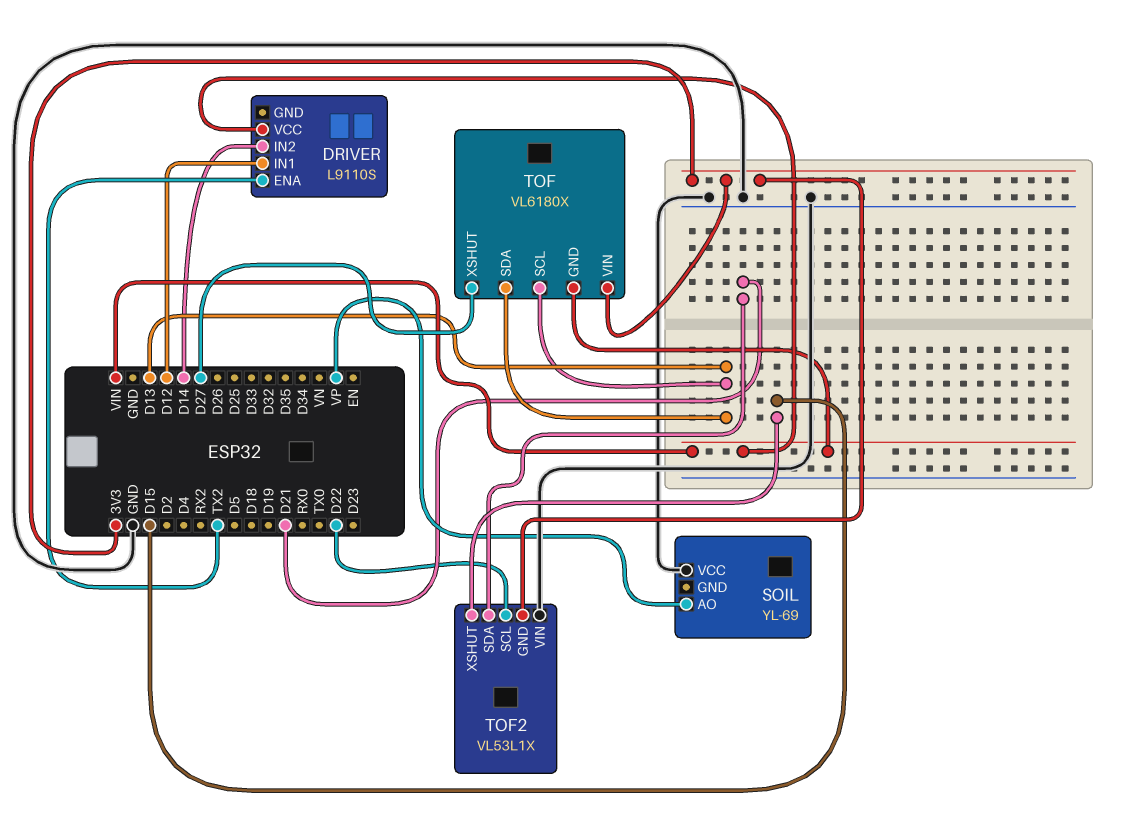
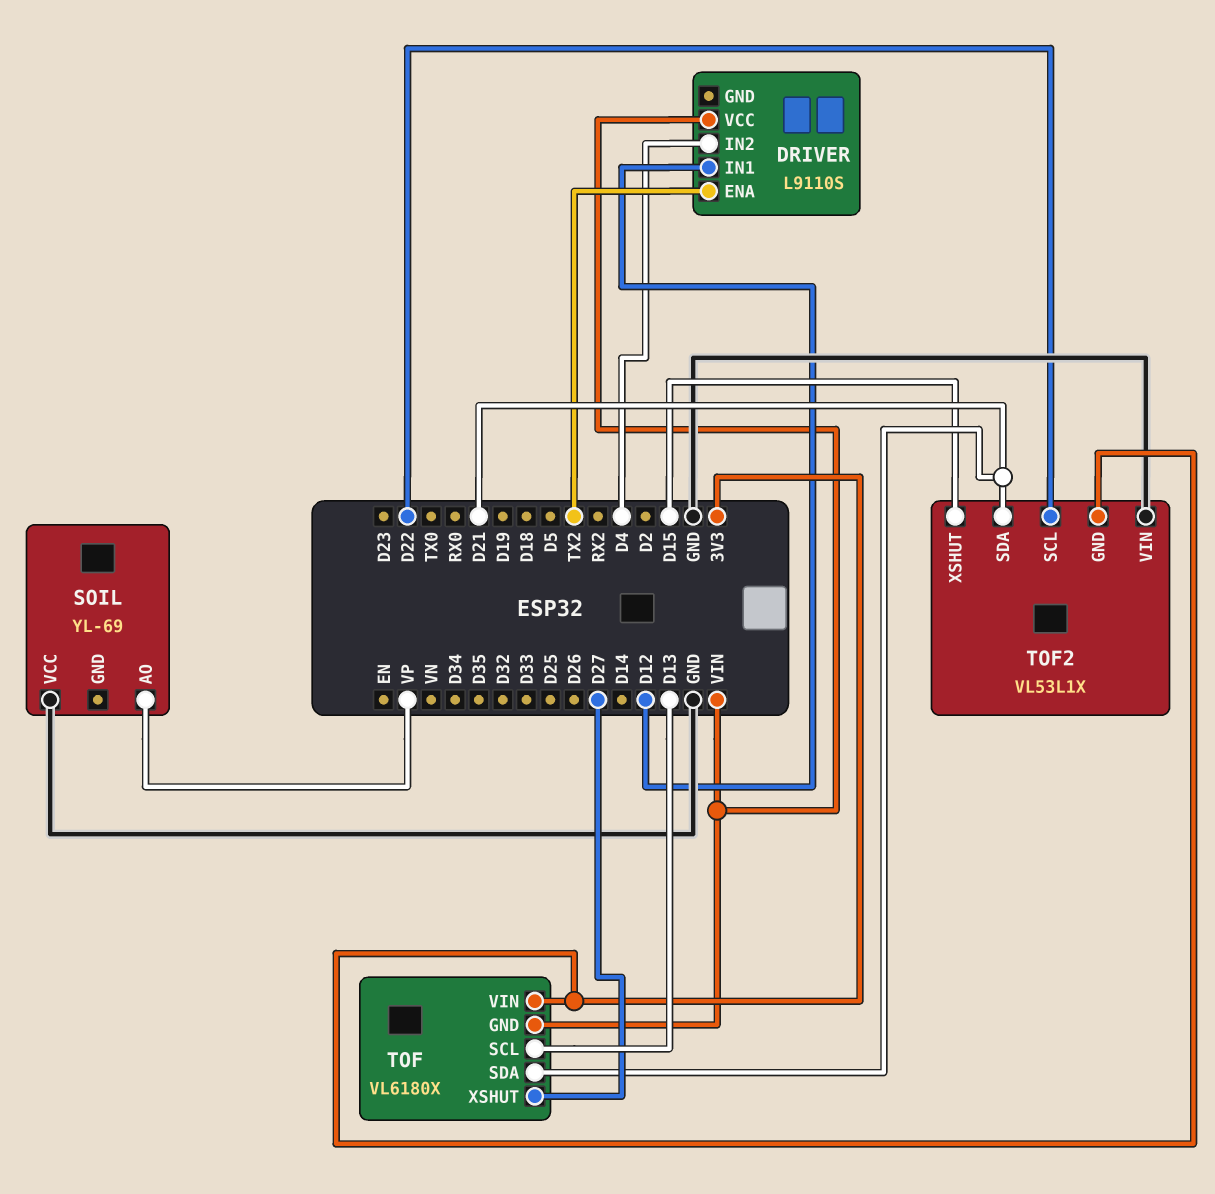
DRIVER pin IN2: D14 -> D4
TOF pin SDA: D13 -> D21

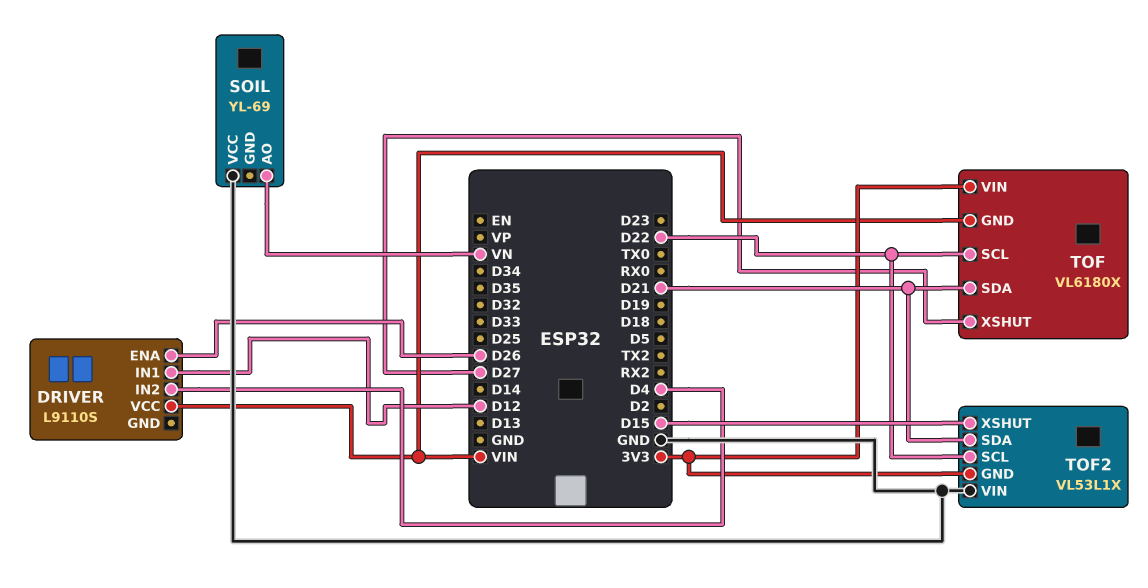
DRIVER pin ENA: TX2 -> D26
SOIL pin AO: VP -> VN
TOF pin SCL: D13 -> D22

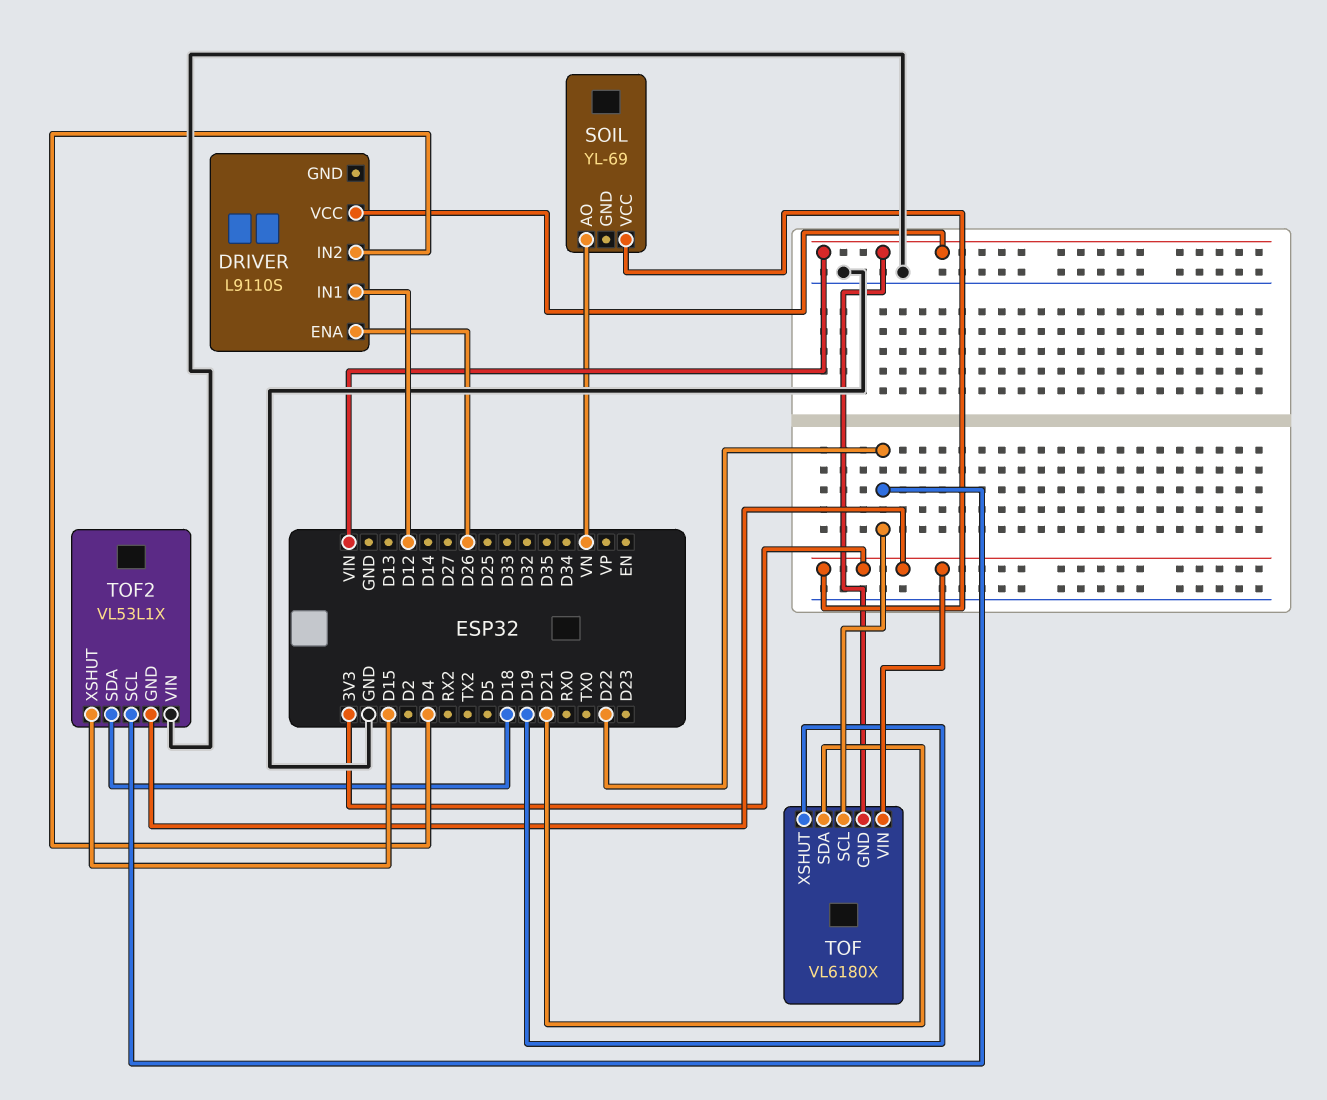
SOIL pin VCC: GND -> 3V3
TOF pin XSHUT: D27 -> D19
TOF2 pin SDA: D21 -> D18

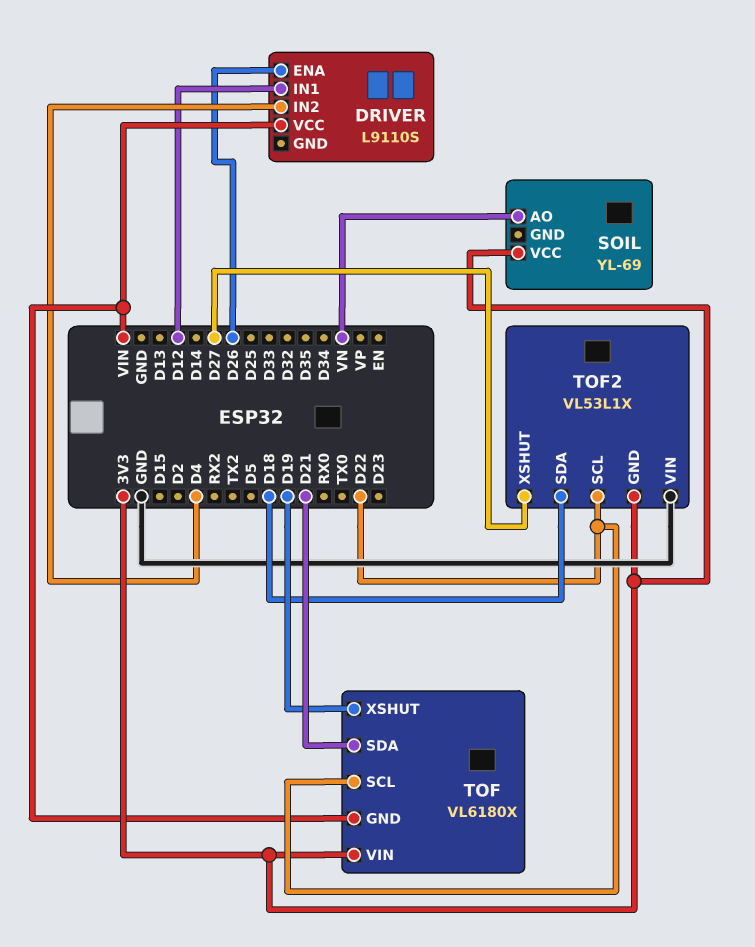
TOF2 pin XSHUT: D15 -> D27

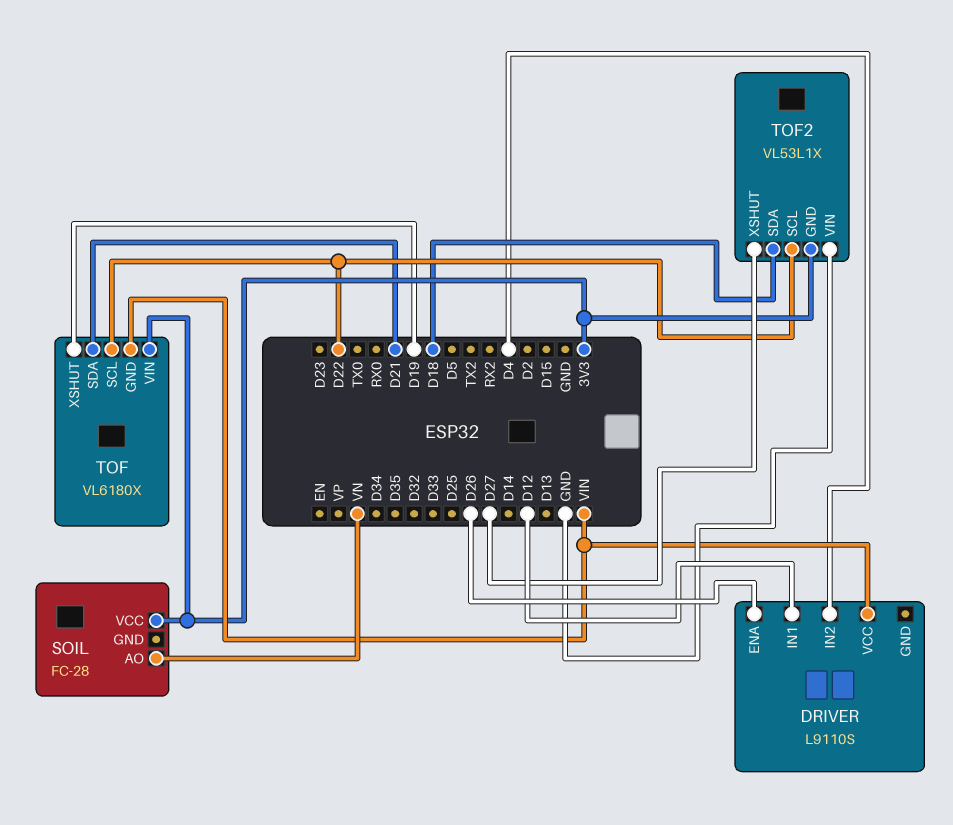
SOIL: YL-69 -> FC-28

